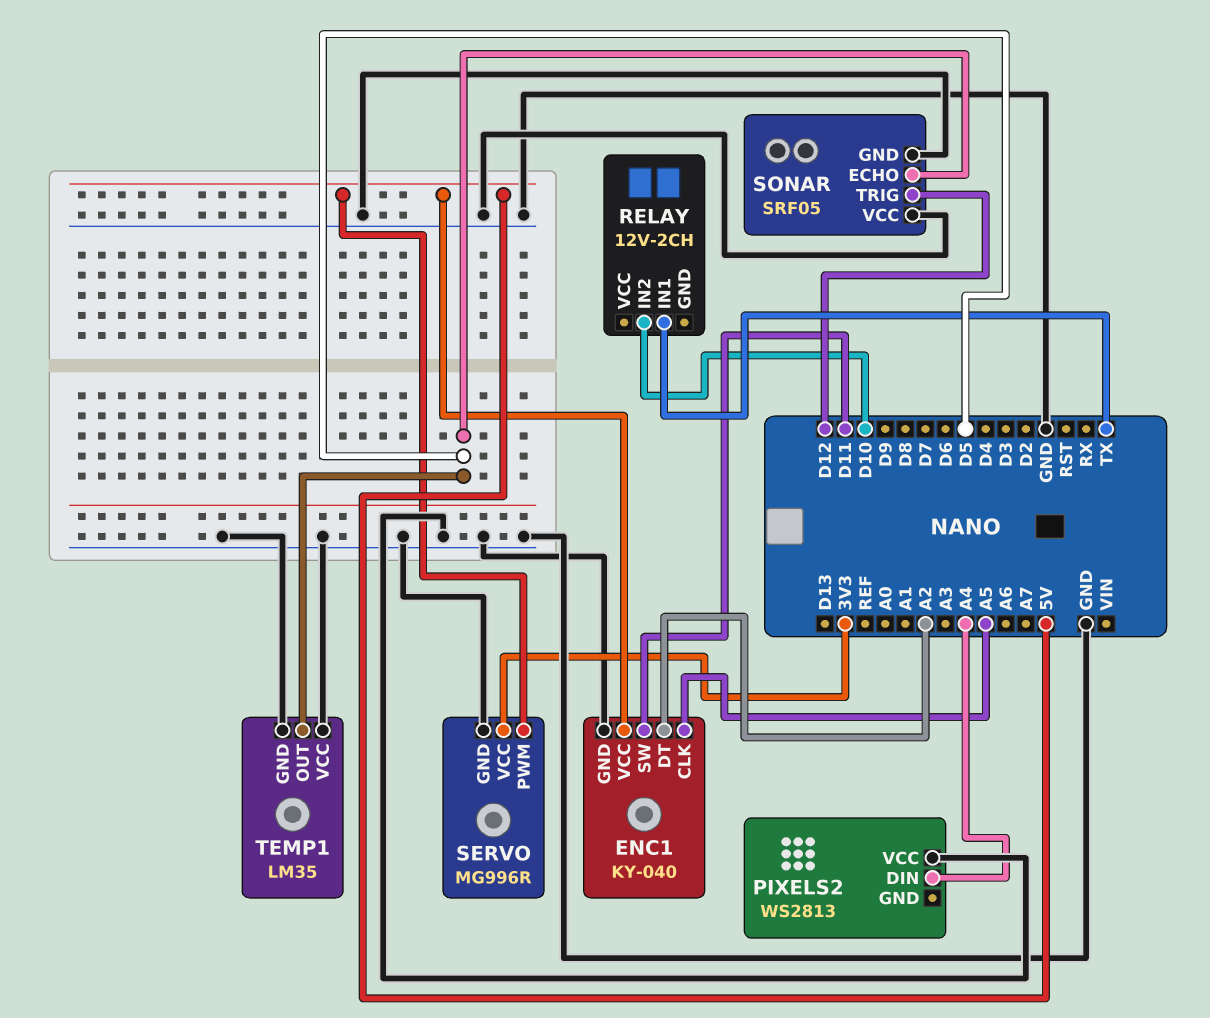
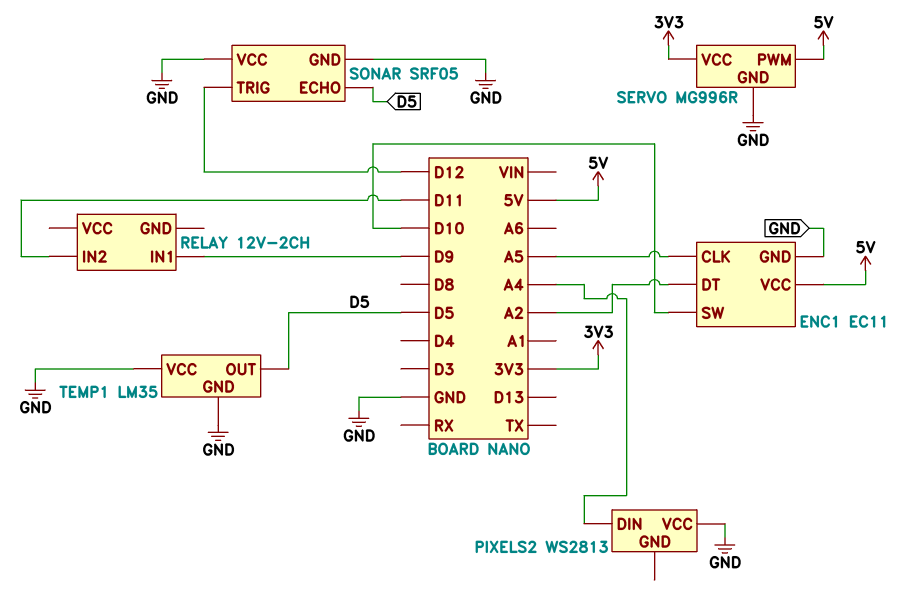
ENC1: KY-040 -> EC11
ENC1 pin SW: D11 -> D10
RELAY pin IN1: TX -> D9
RELAY pin IN2: D10 -> D11

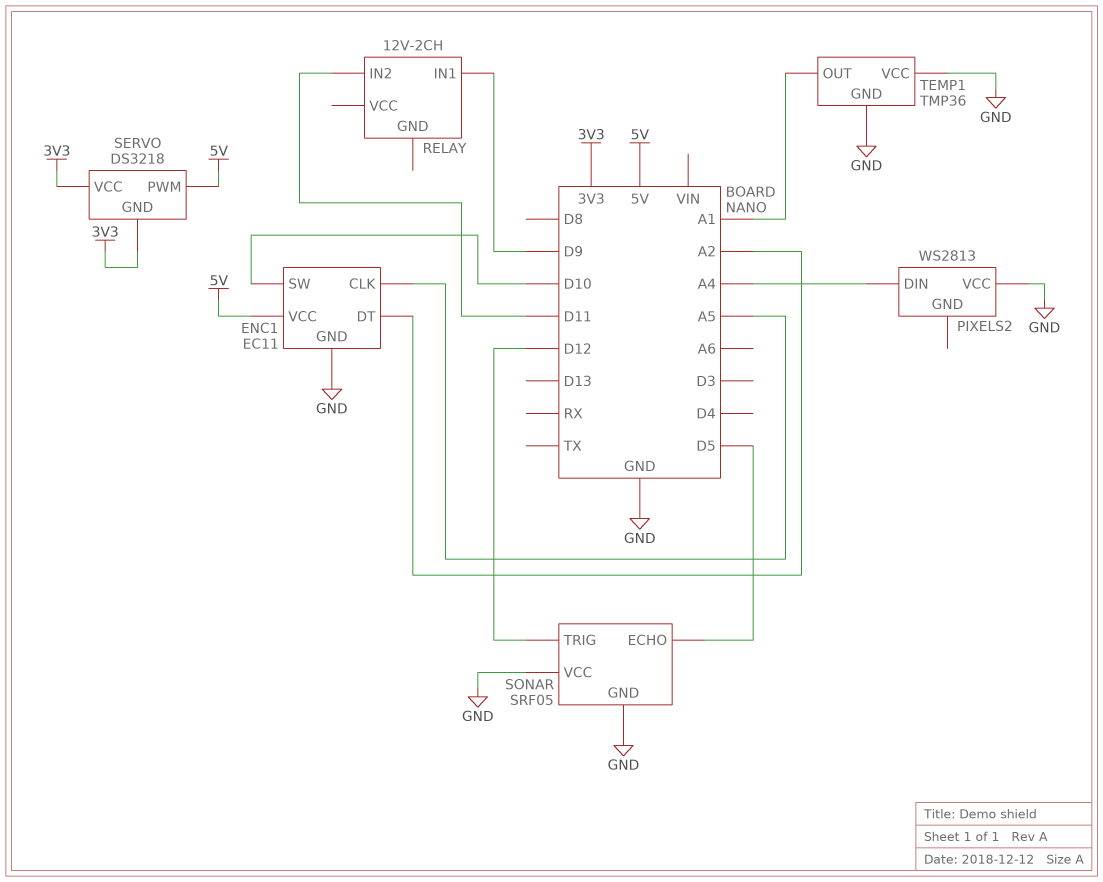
SERVO: MG996R -> DS3218
SERVO pin GND: GND -> 3V3
TEMP1: LM35 -> TMP36
TEMP1 pin OUT: D5 -> A1

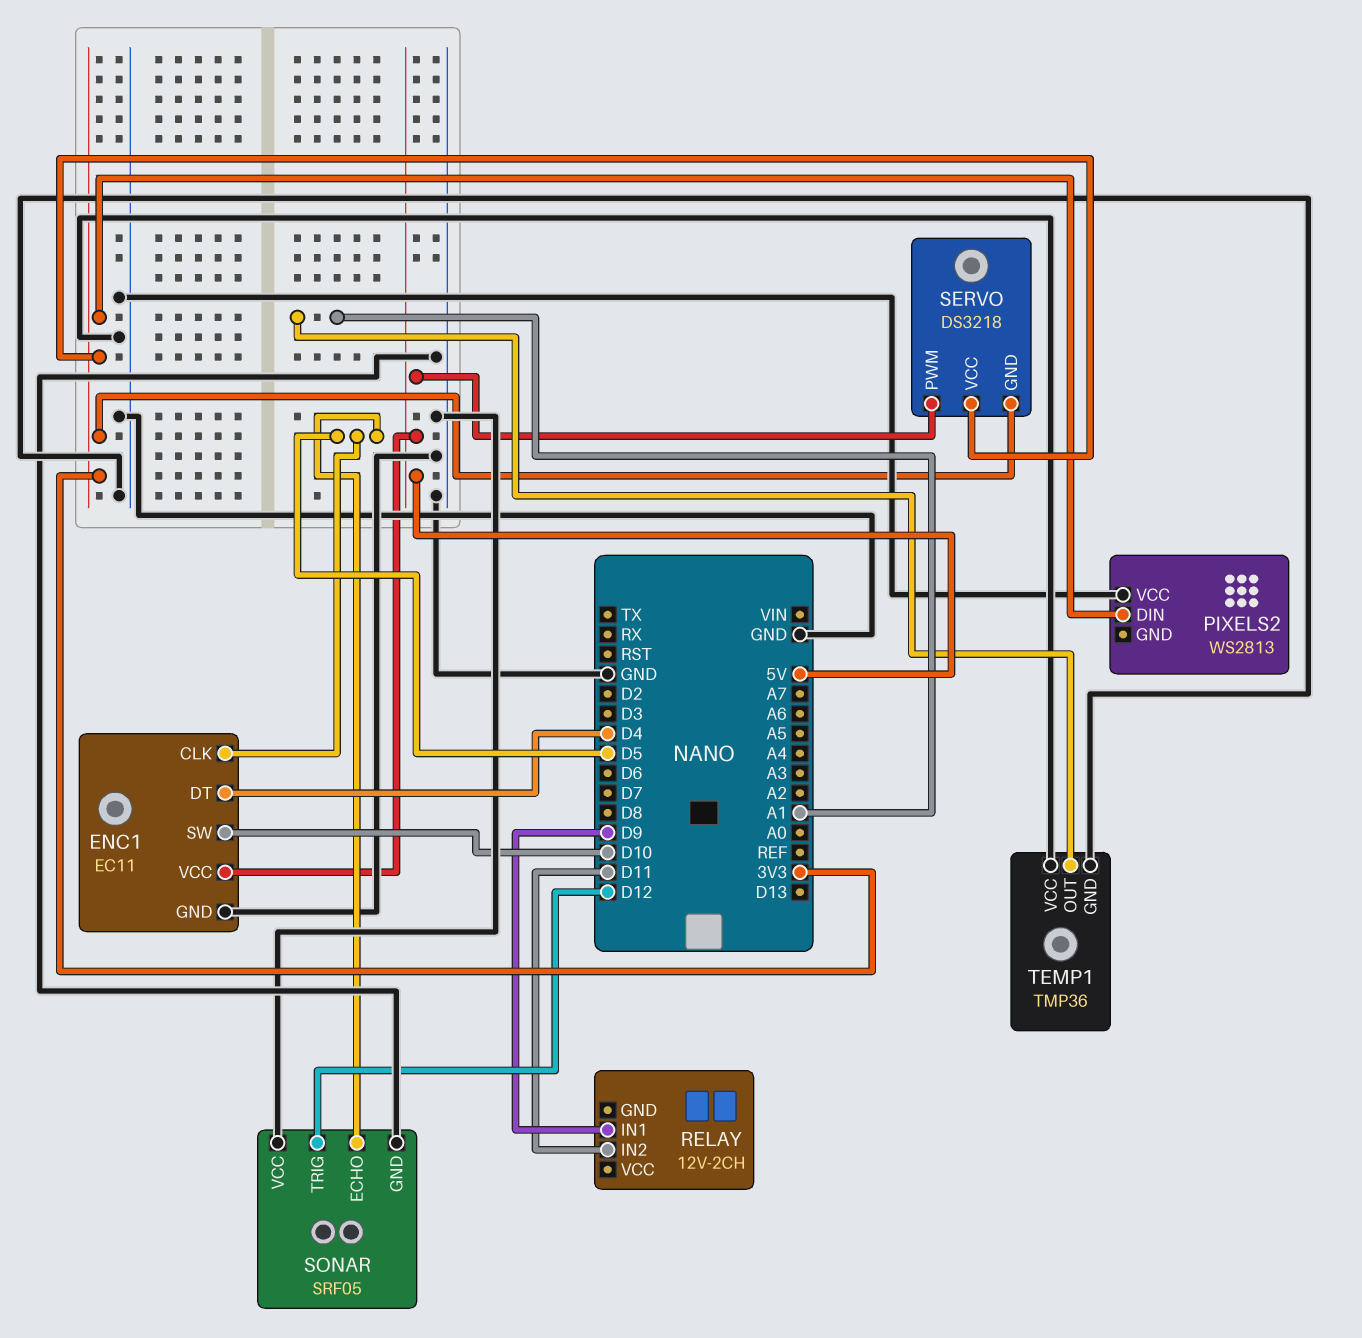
ENC1 pin CLK: A5 -> D5
ENC1 pin DT: A2 -> D4
PIXELS2 pin DIN: A4 -> 3V3

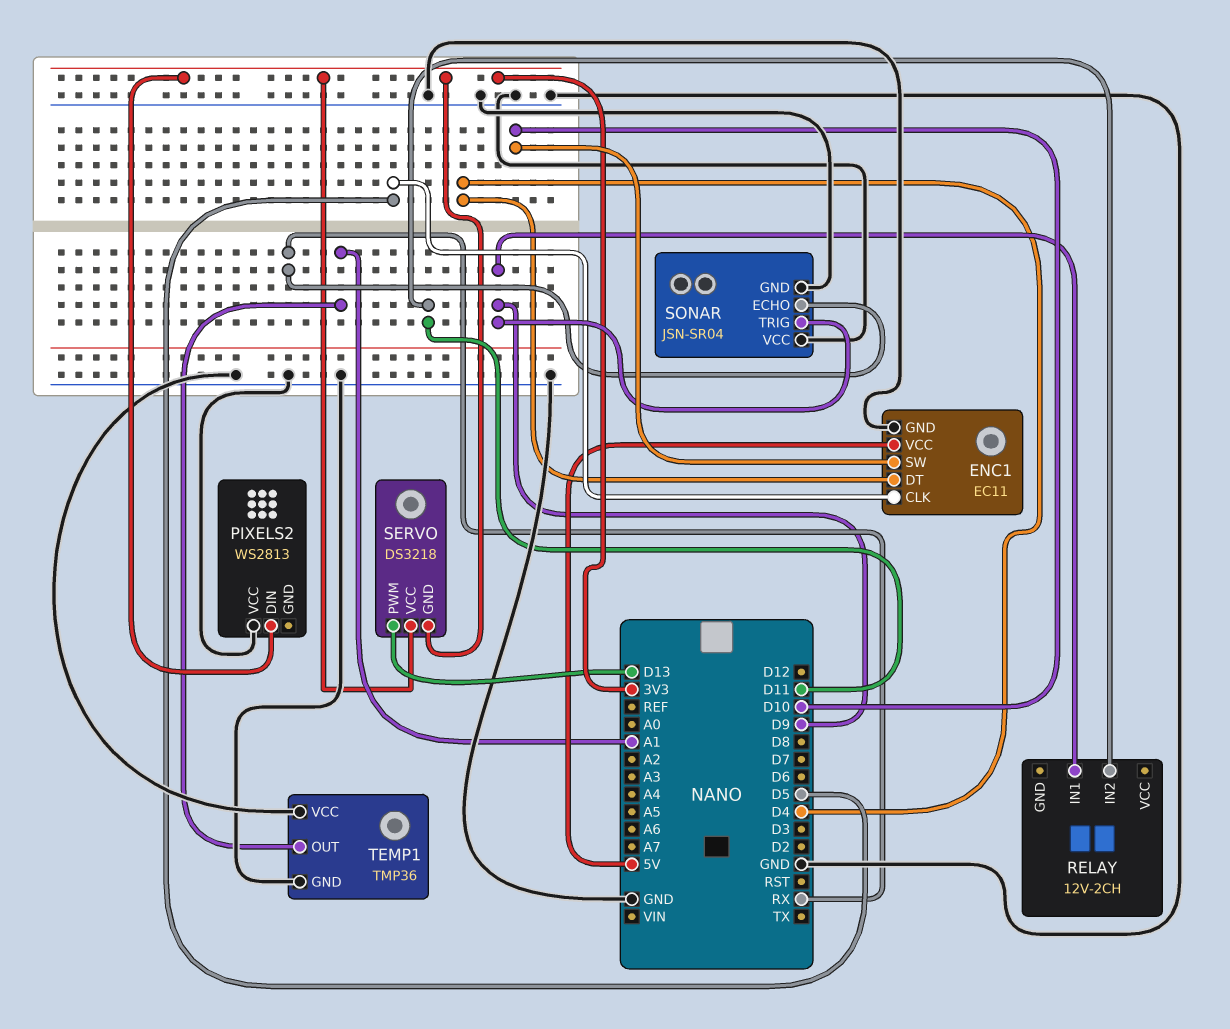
SERVO pin PWM: 5V -> D13
SONAR: SRF05 -> JSN-SR04
SONAR pin ECHO: D5 -> RX
SONAR pin TRIG: D12 -> D9

